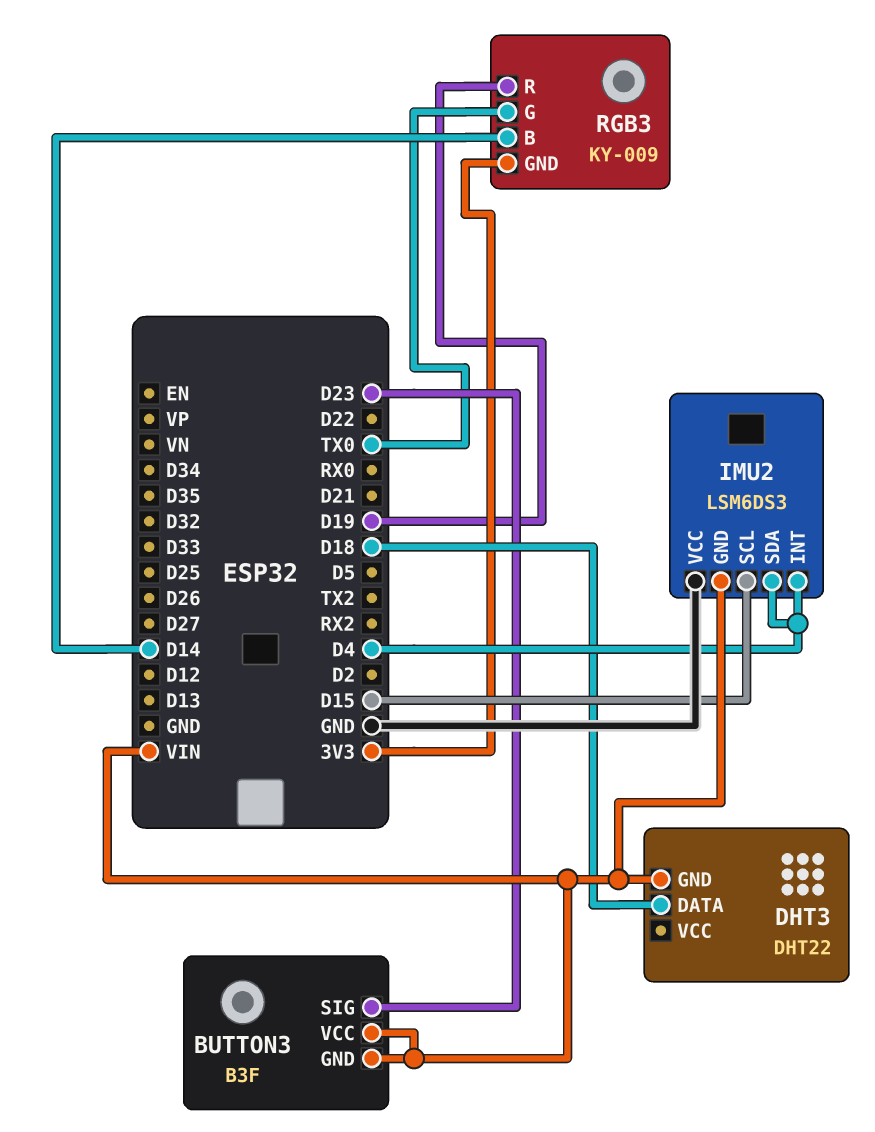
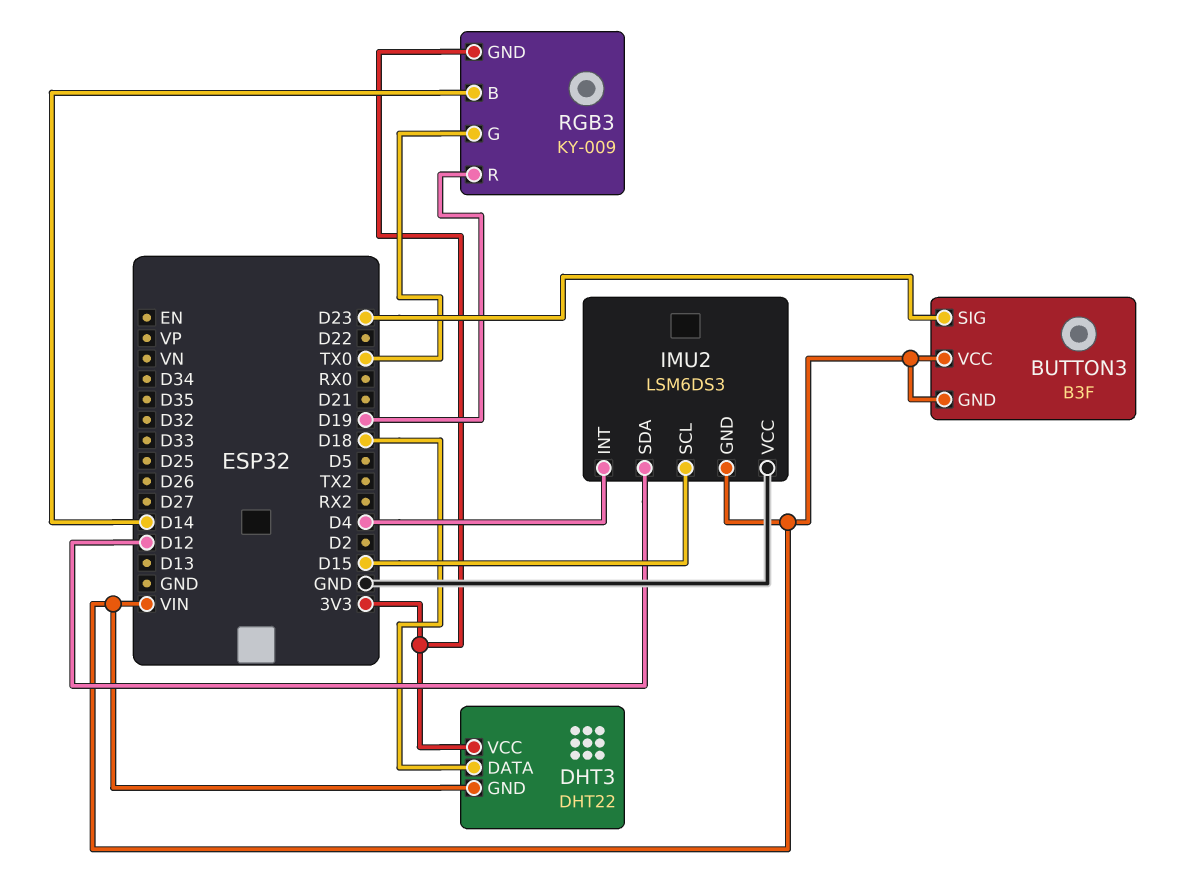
DHT3 pin VCC: none -> 3V3
IMU2 pin SDA: D4 -> D12

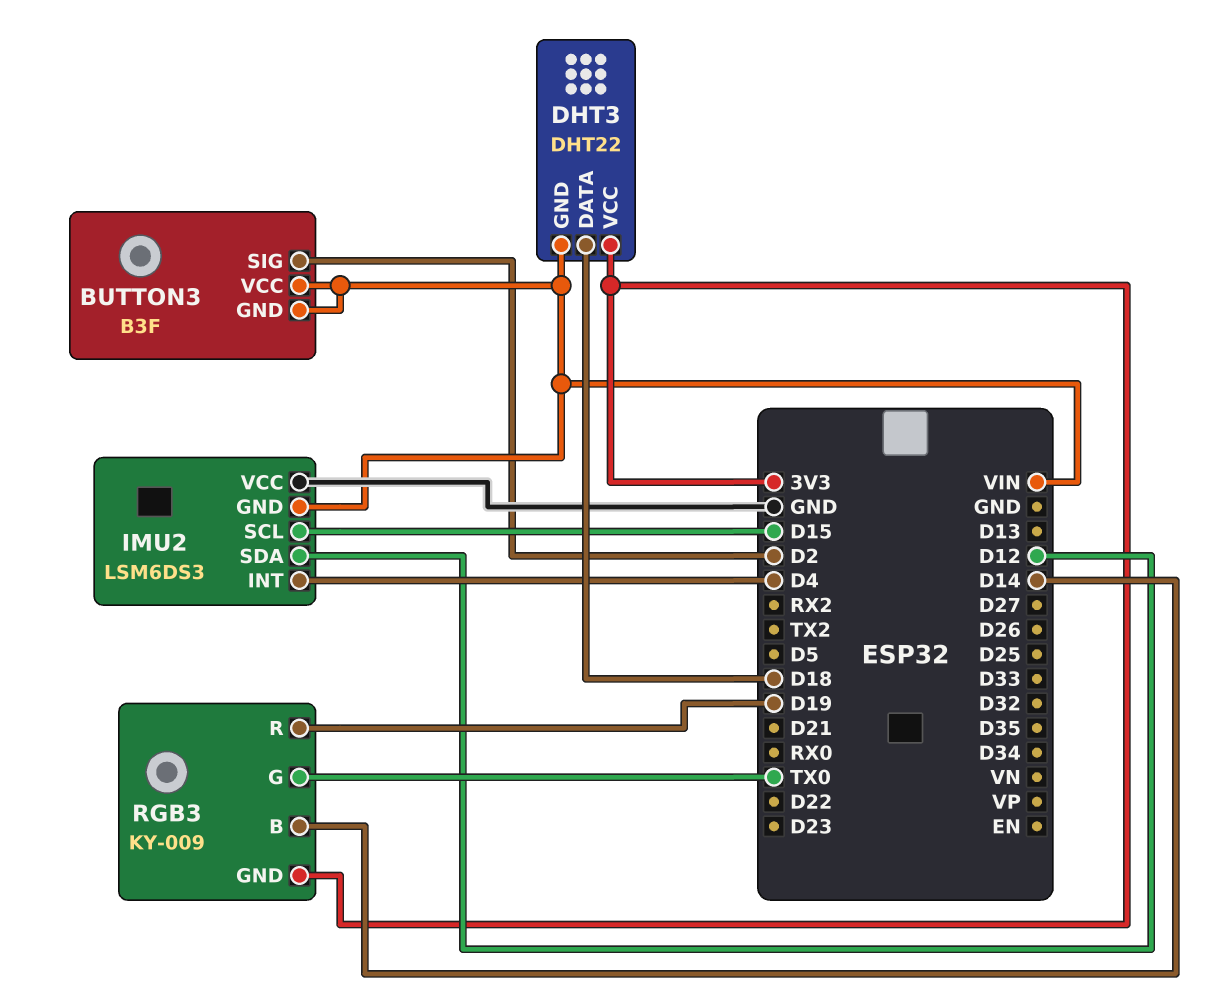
BUTTON3 pin SIG: D23 -> D2

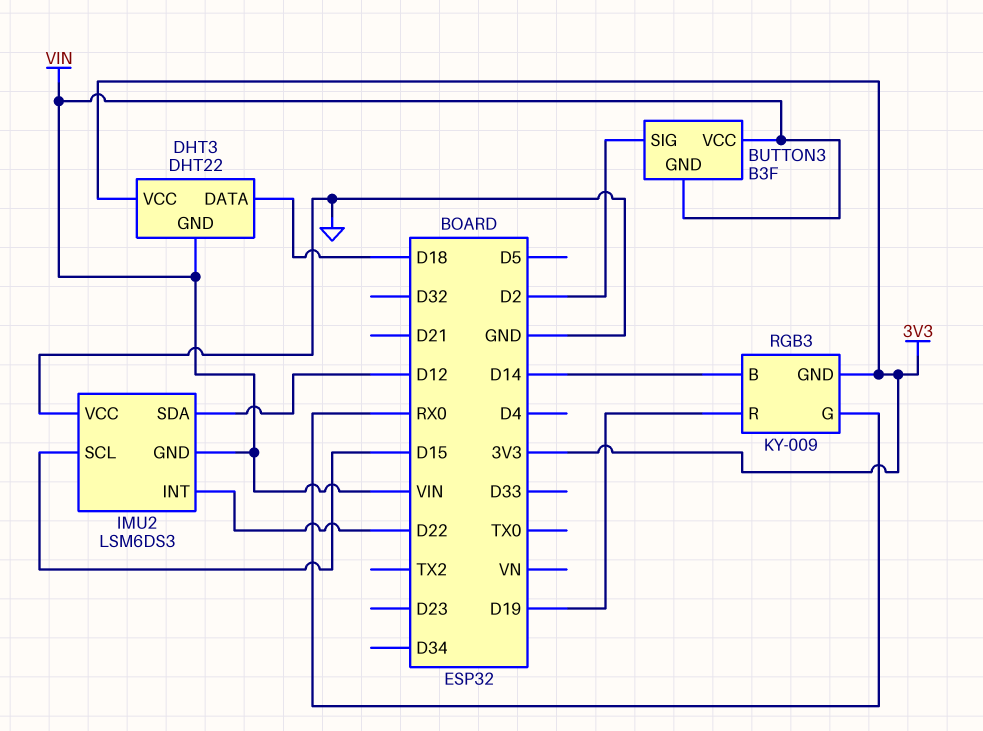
IMU2 pin INT: D4 -> D22
RGB3 pin G: TX0 -> RX0

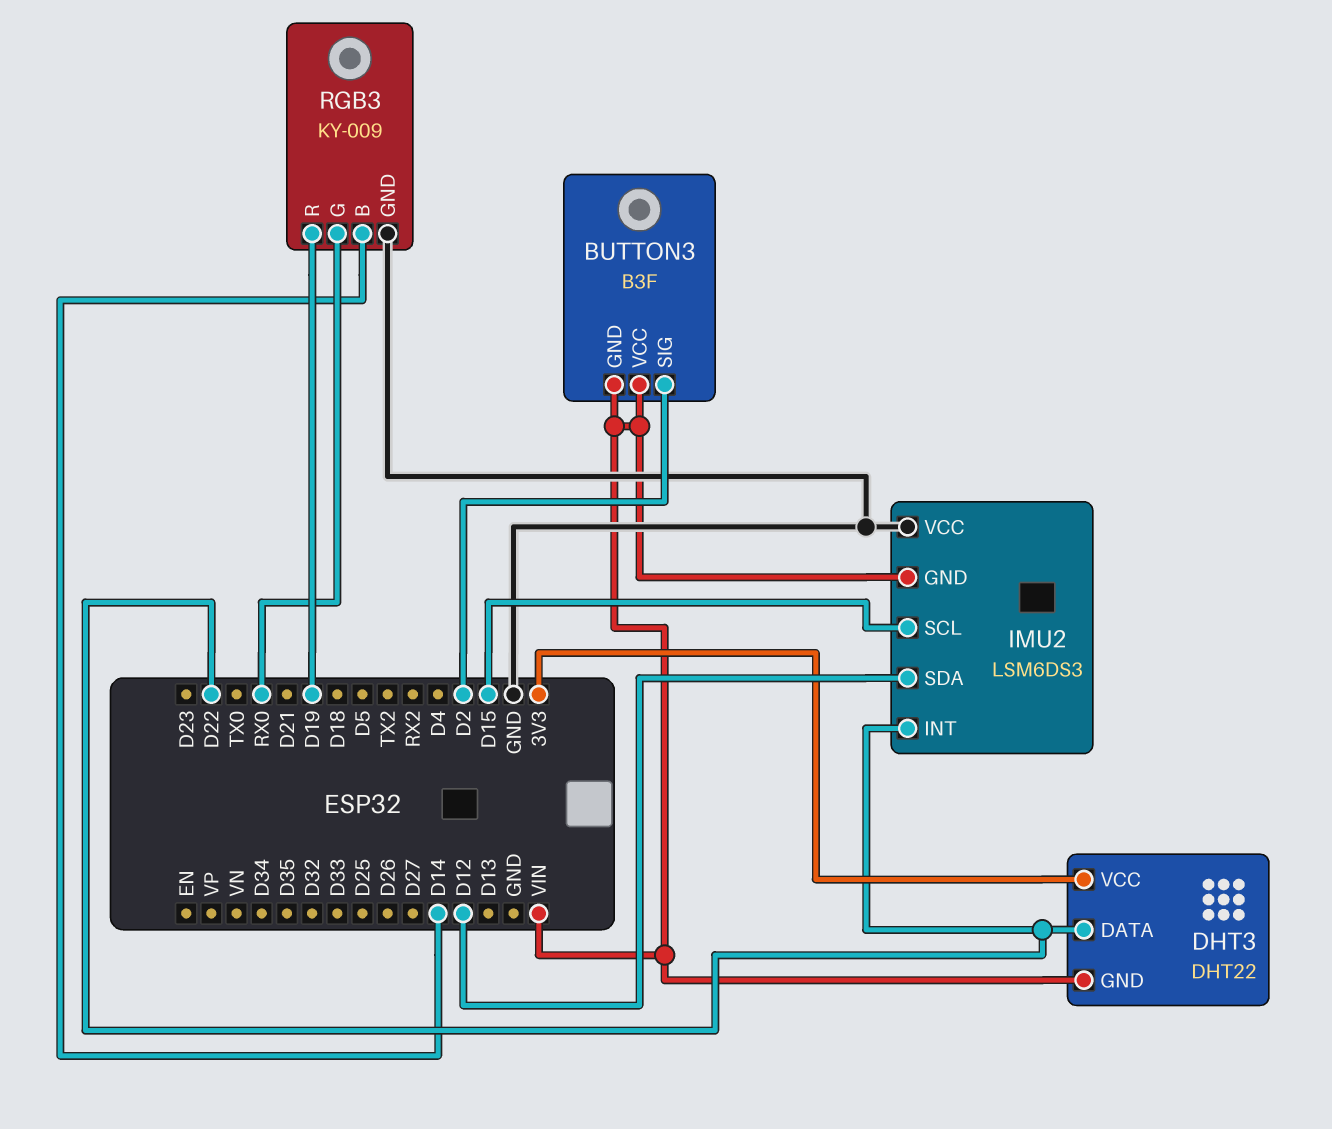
DHT3 pin DATA: D18 -> D22
RGB3 pin GND: 3V3 -> GND

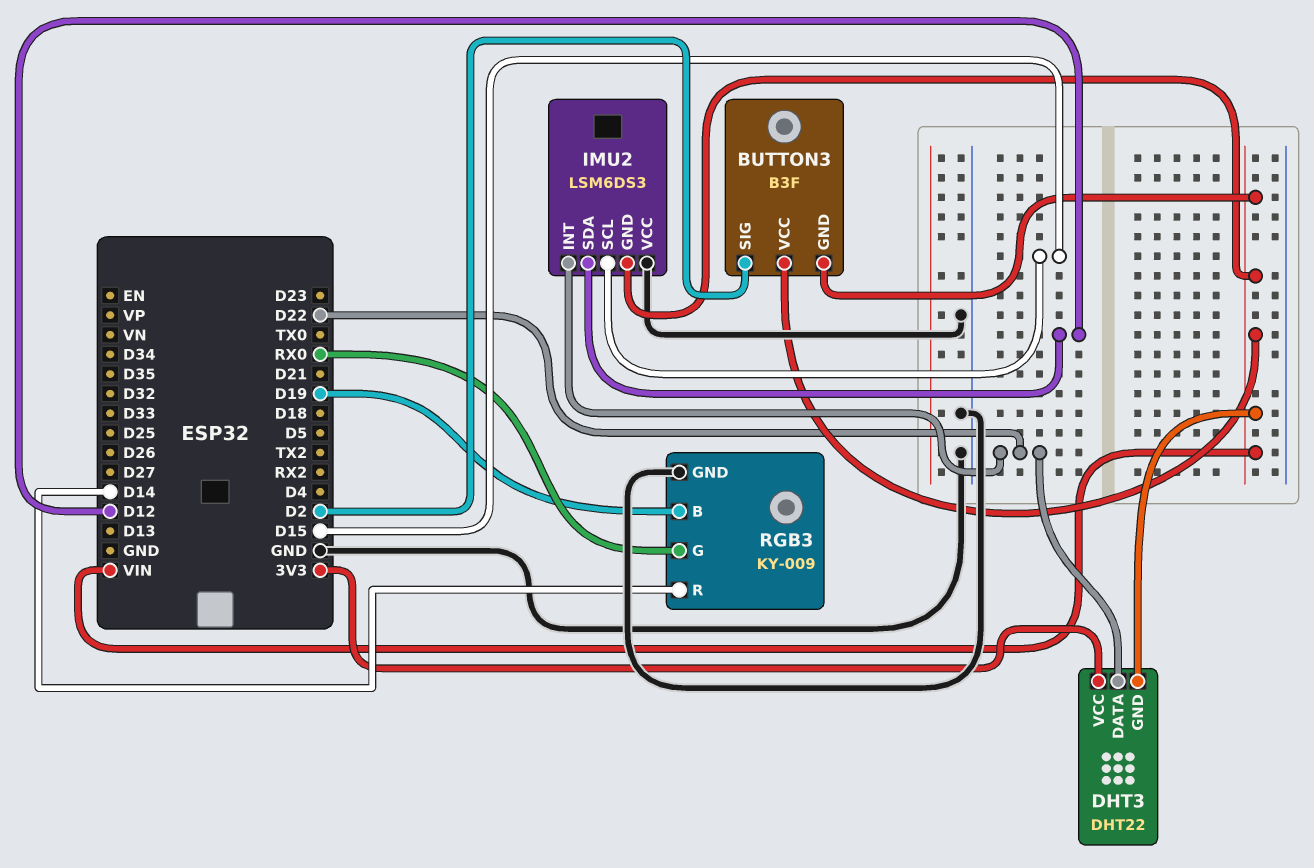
RGB3 pin B: D14 -> D19
RGB3 pin R: D19 -> D14

